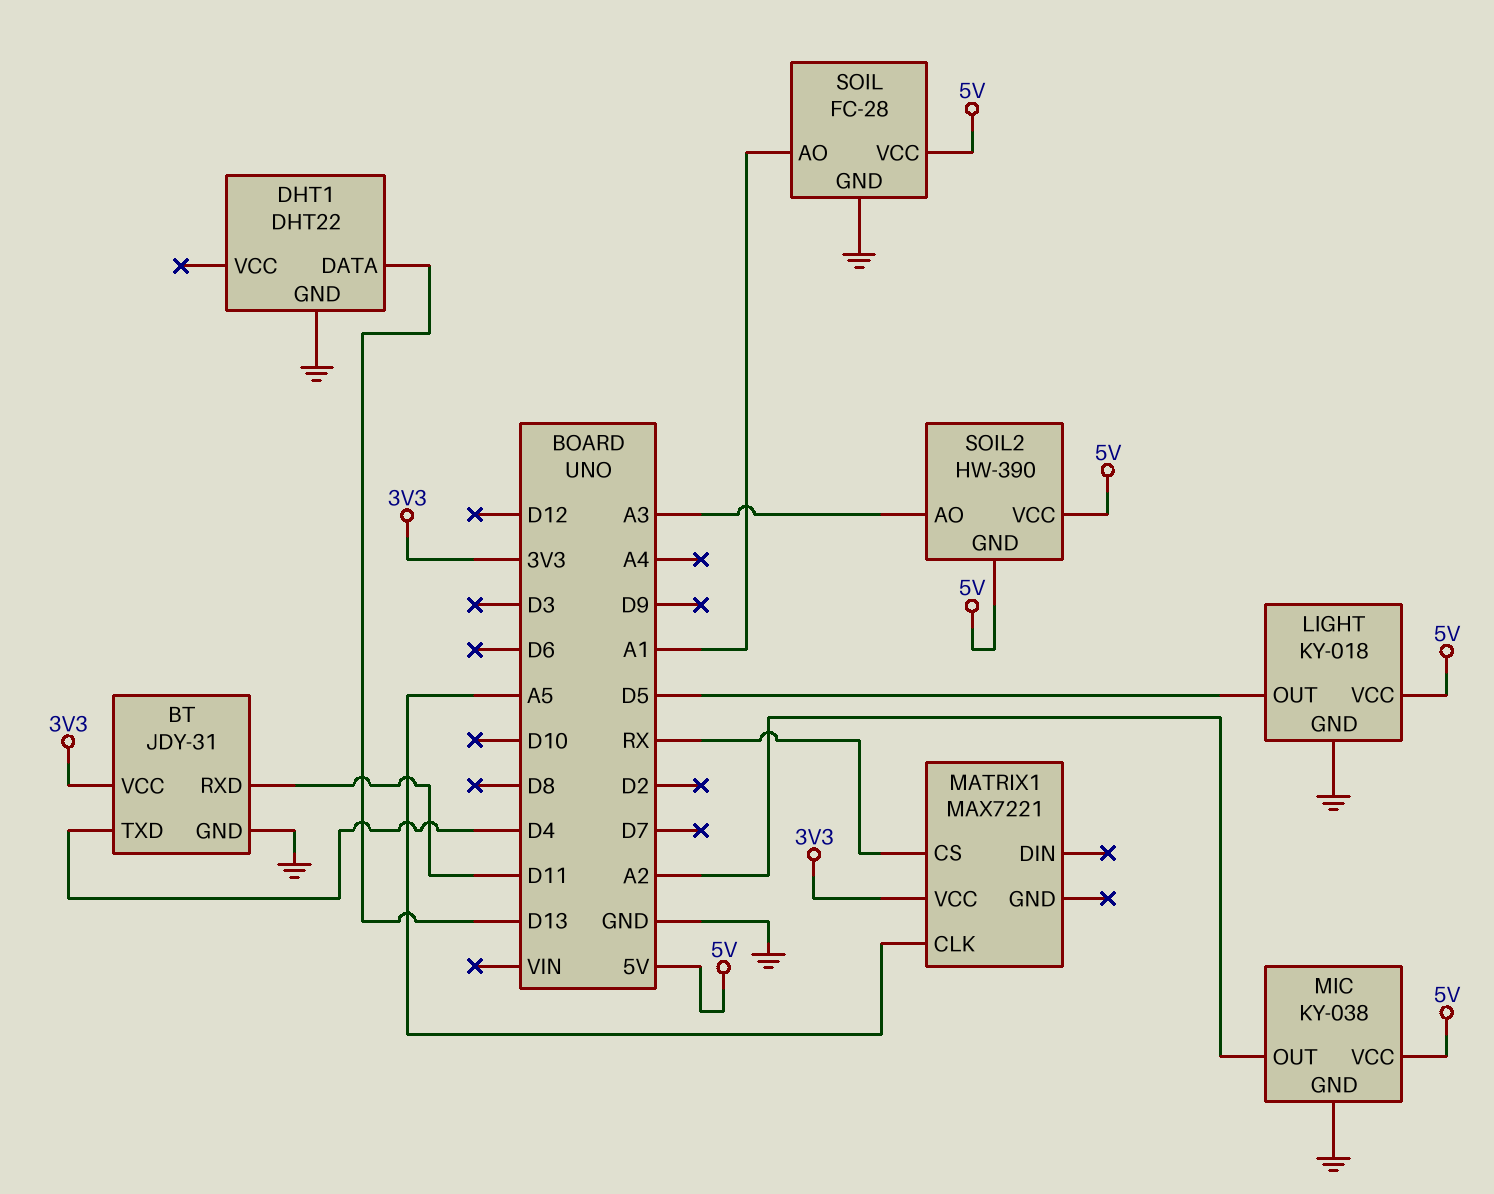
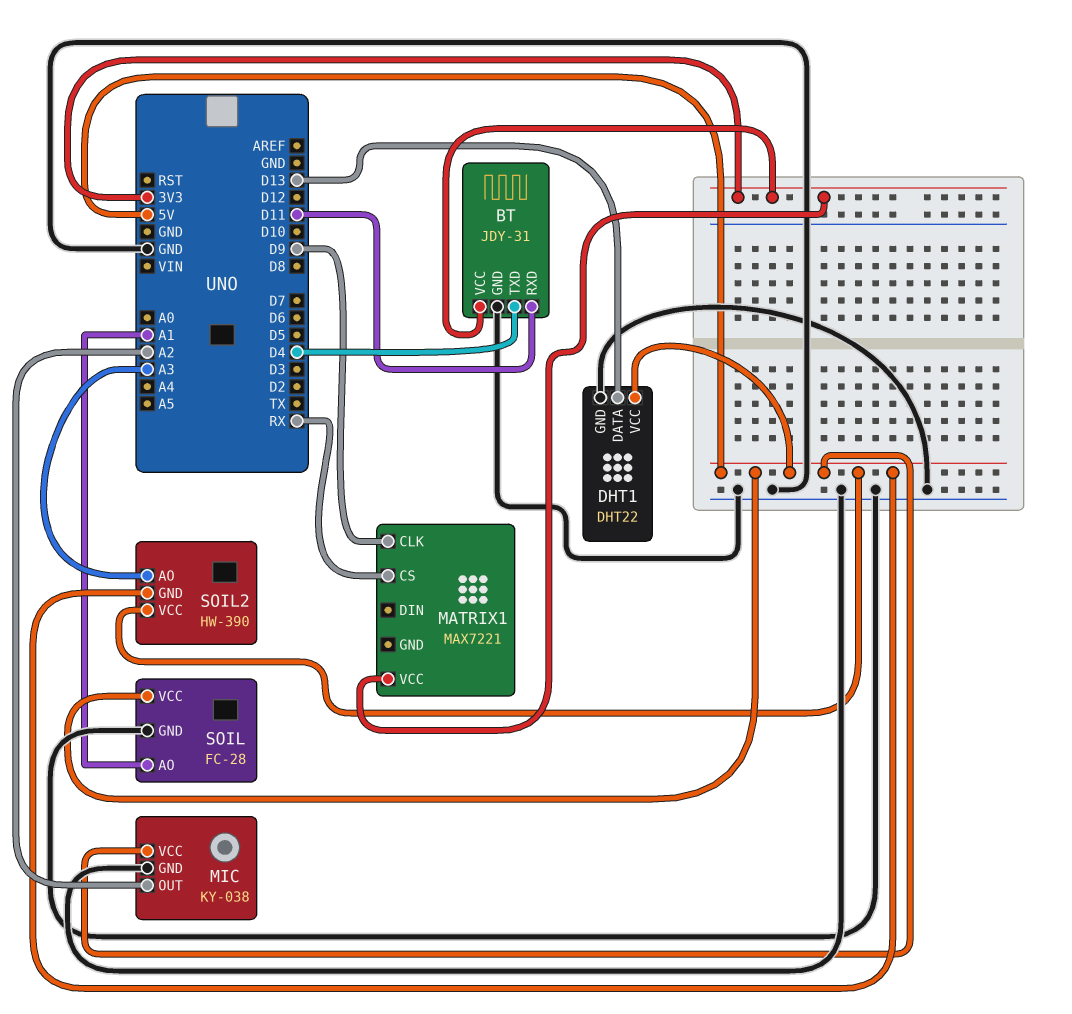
DHT1 pin VCC: none -> 5V
LIGHT: KY-018 -> none
LIGHT pin GND: GND -> none
LIGHT pin OUT: D5 -> none
LIGHT pin VCC: 5V -> none
MATRIX1 pin CLK: A5 -> D9

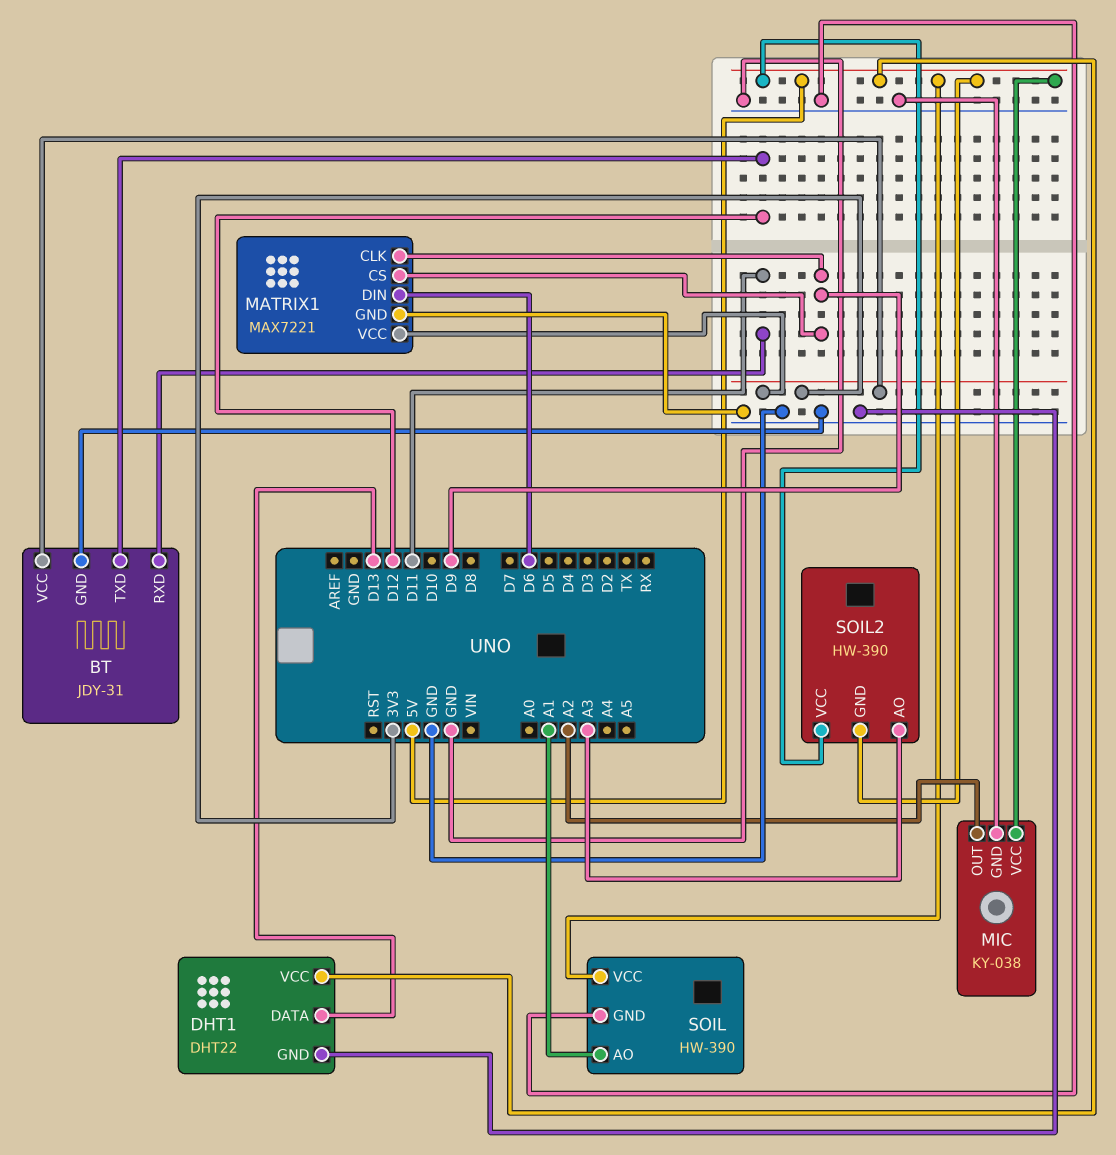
BT pin TXD: D4 -> D12
MATRIX1 pin CS: RX -> D9
MATRIX1 pin DIN: none -> D6
MATRIX1 pin GND: none -> GND
SOIL: FC-28 -> HW-390

